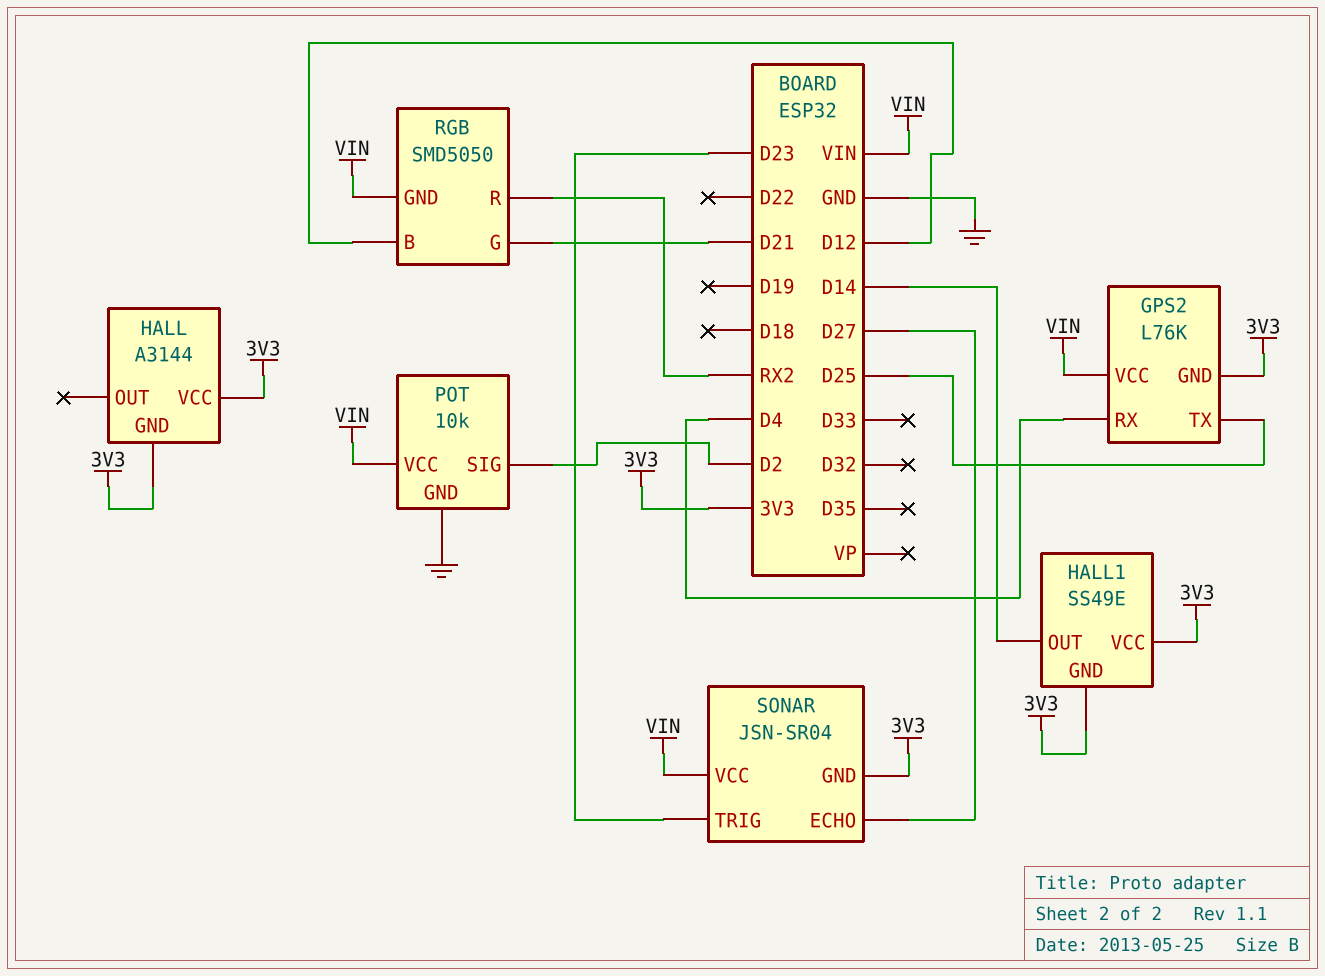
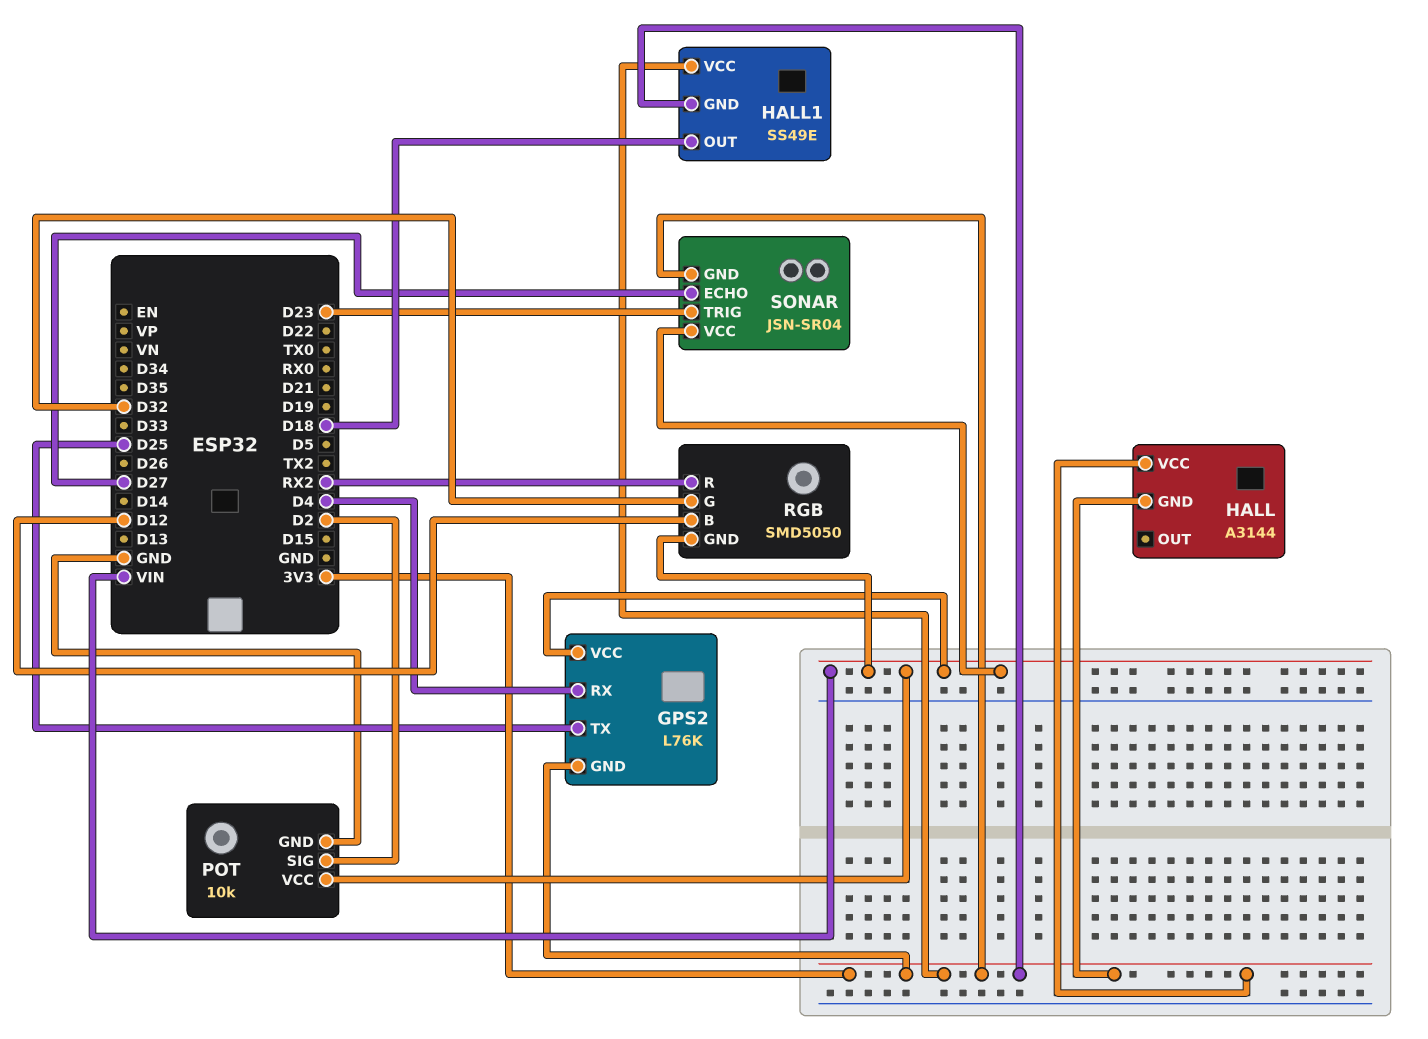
HALL1 pin OUT: D14 -> D18
RGB pin G: D21 -> D32

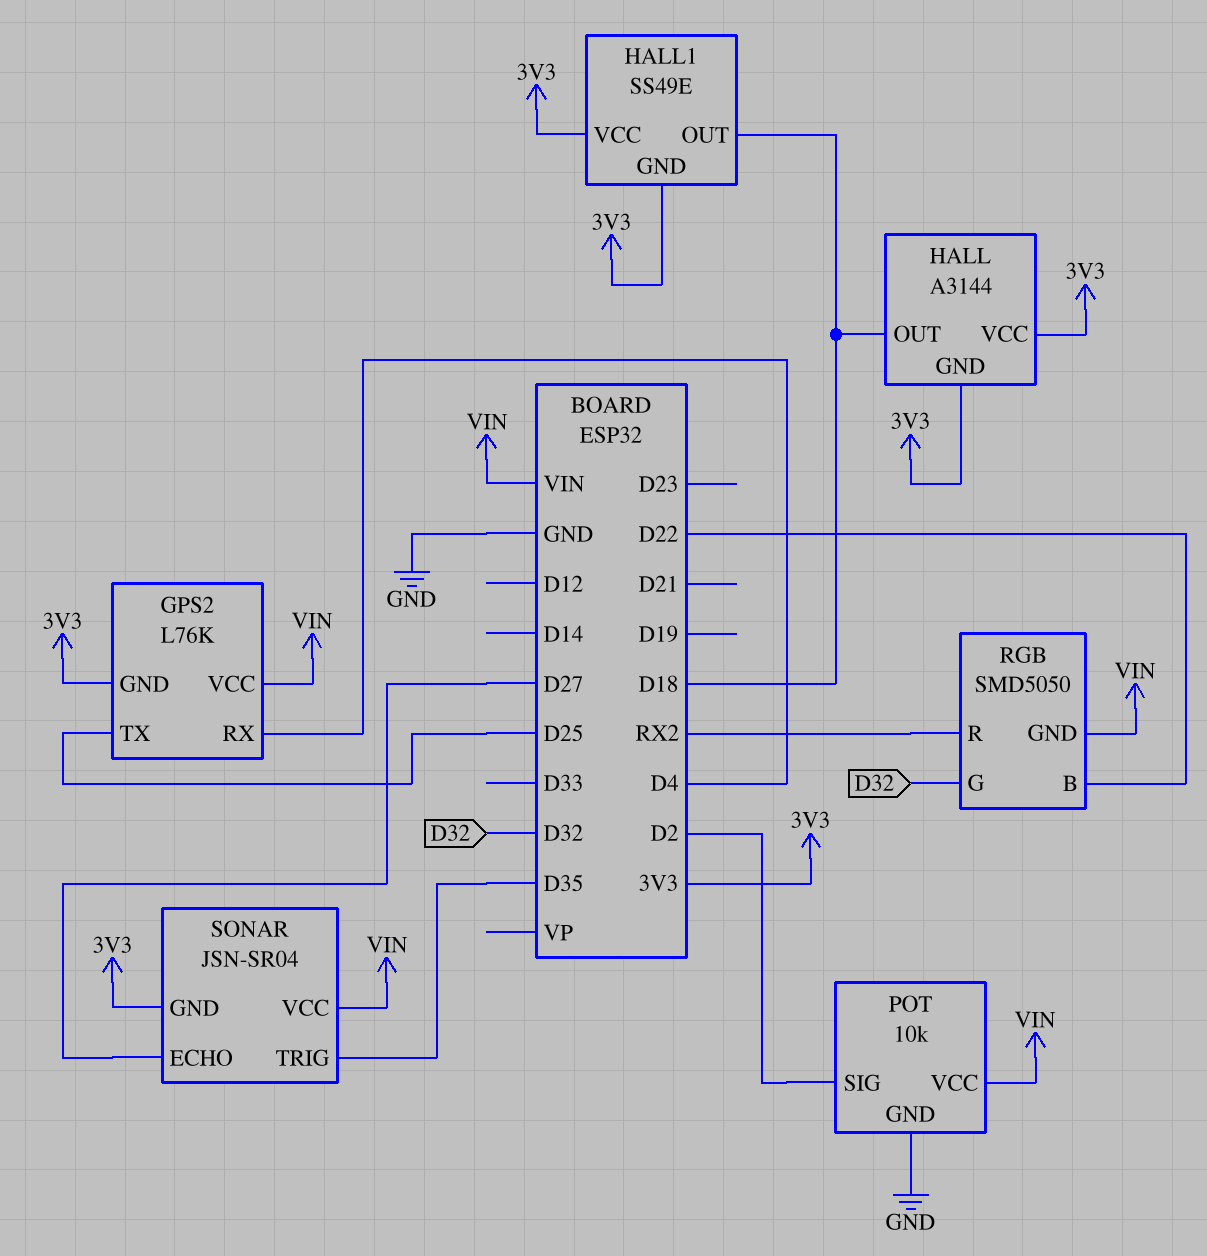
HALL pin OUT: none -> D18
RGB pin B: D12 -> D22
SONAR pin TRIG: D23 -> D35

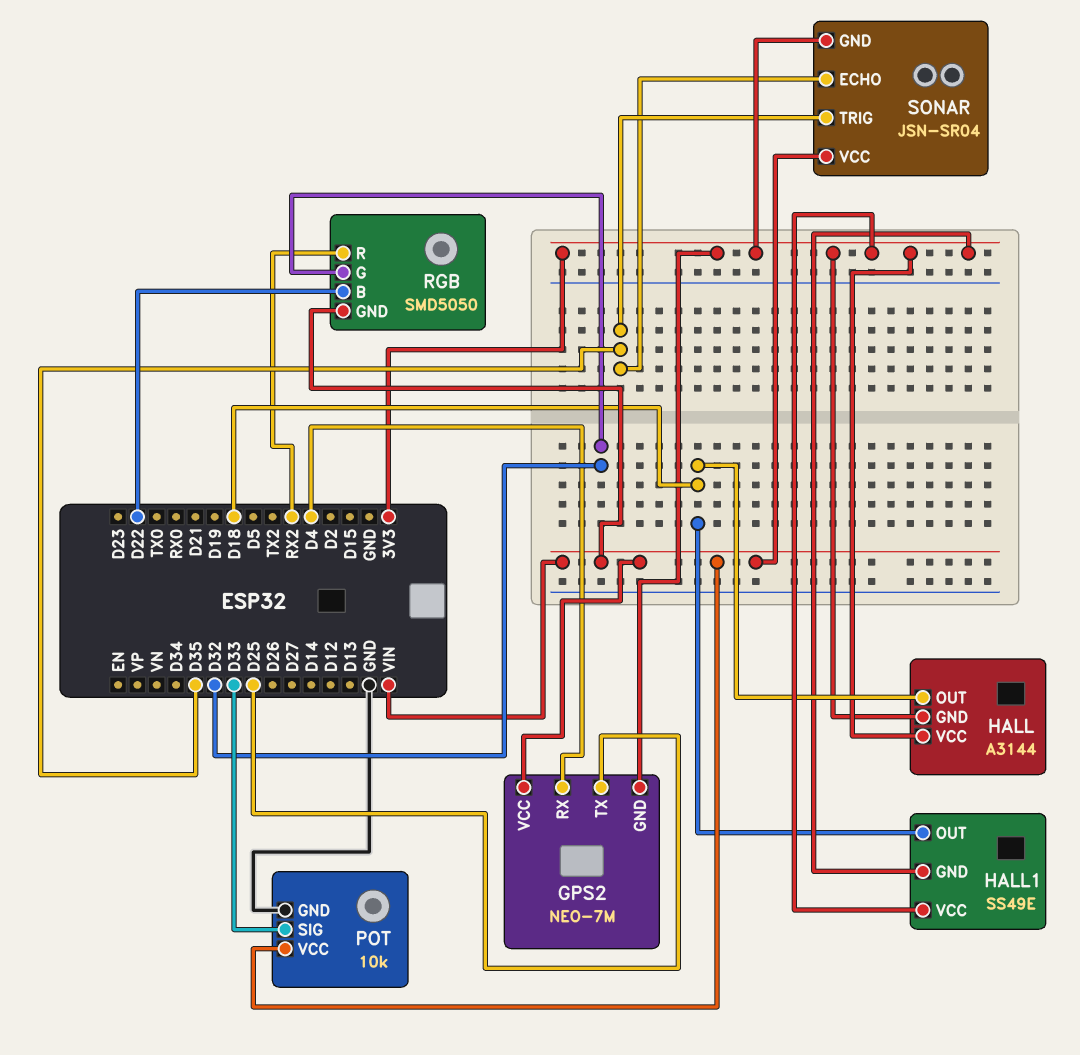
GPS2: L76K -> NEO-7M
POT pin SIG: D2 -> D33
SONAR pin ECHO: D27 -> D35

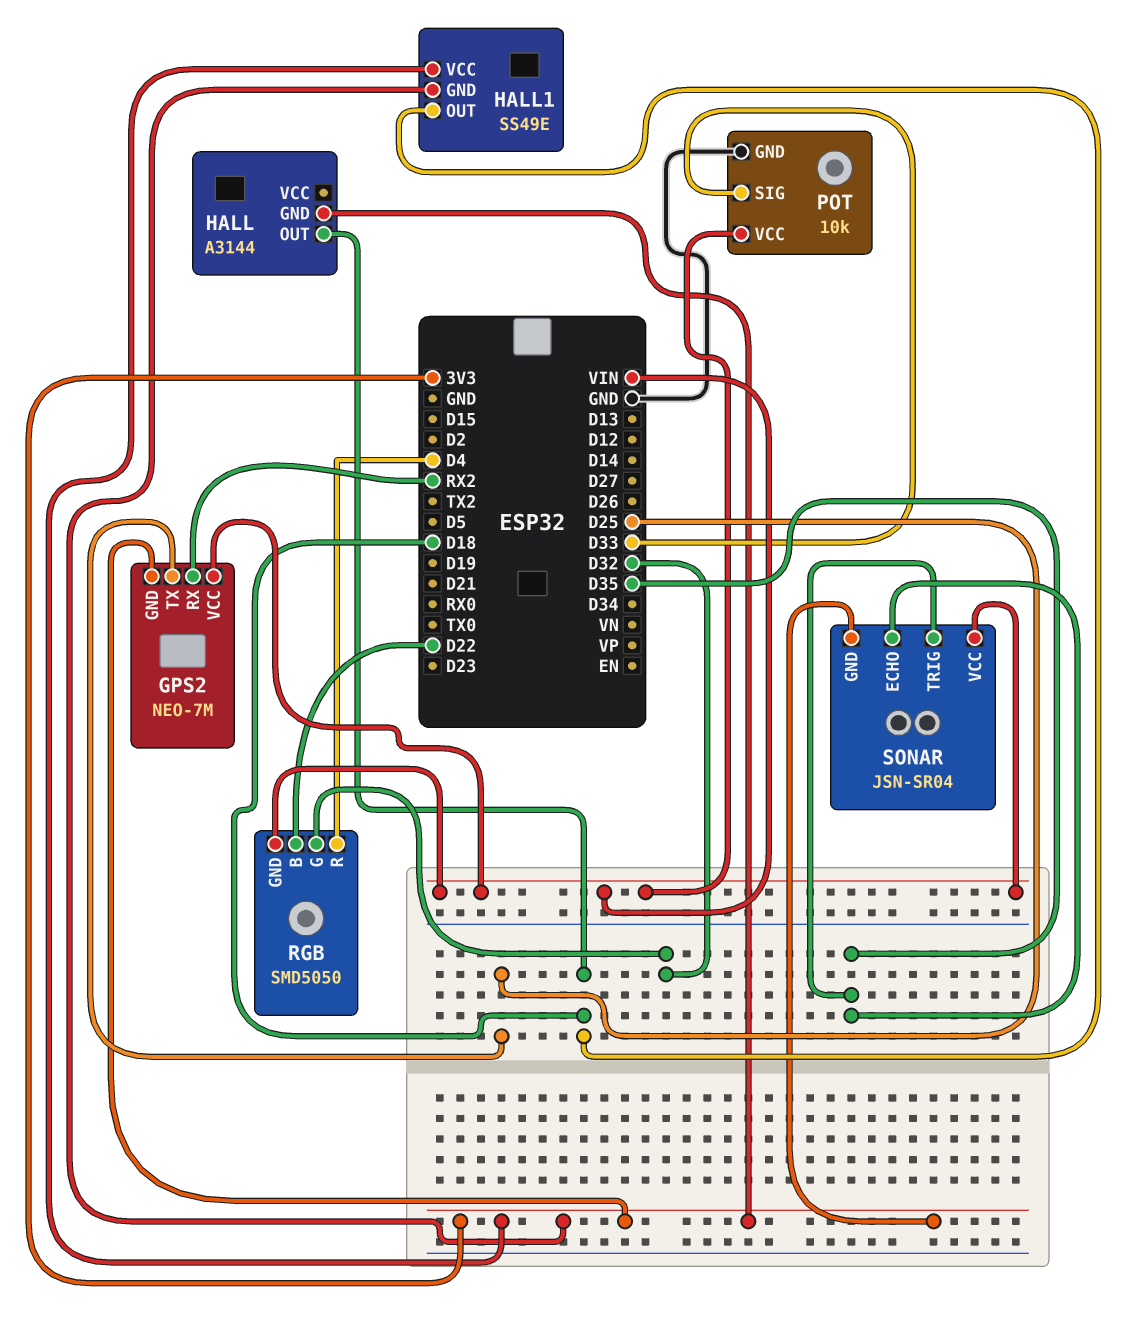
GPS2 pin RX: D4 -> RX2
HALL pin VCC: 3V3 -> none
RGB pin R: RX2 -> D4

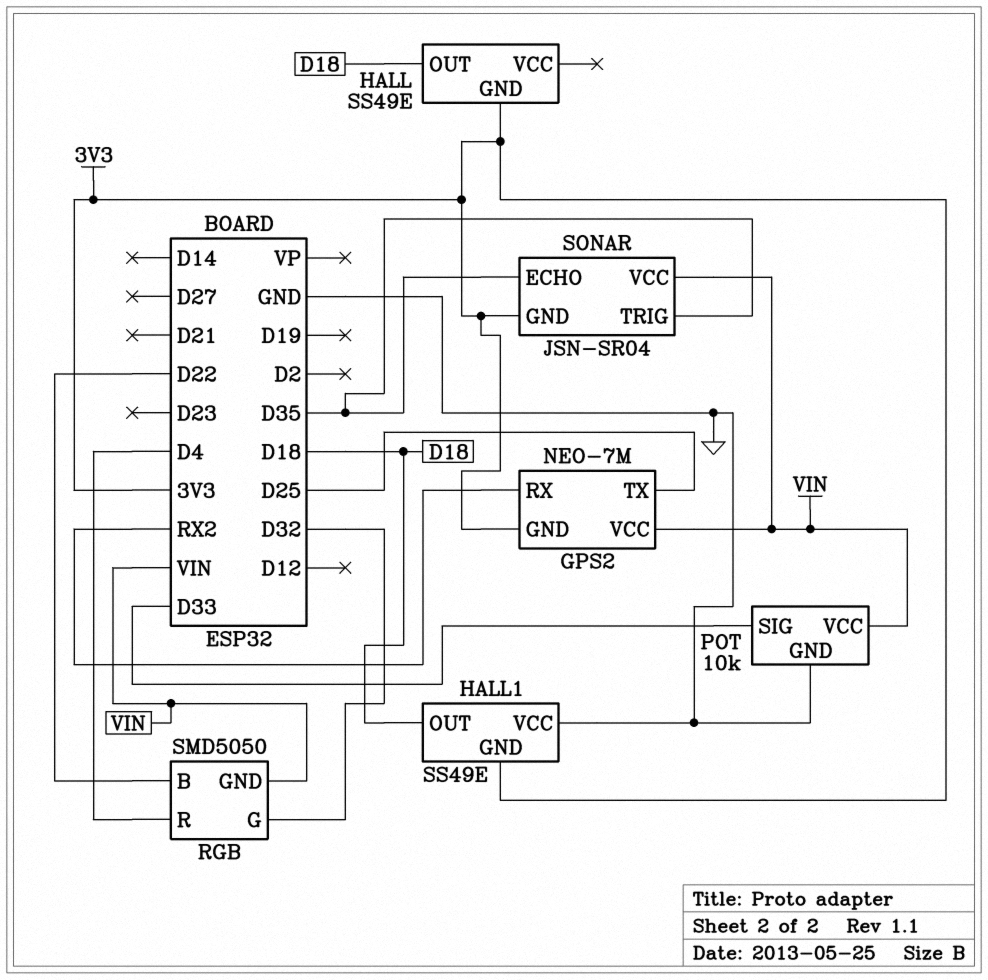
HALL: A3144 -> SS49E
HALL1 pin VCC: 3V3 -> GND

